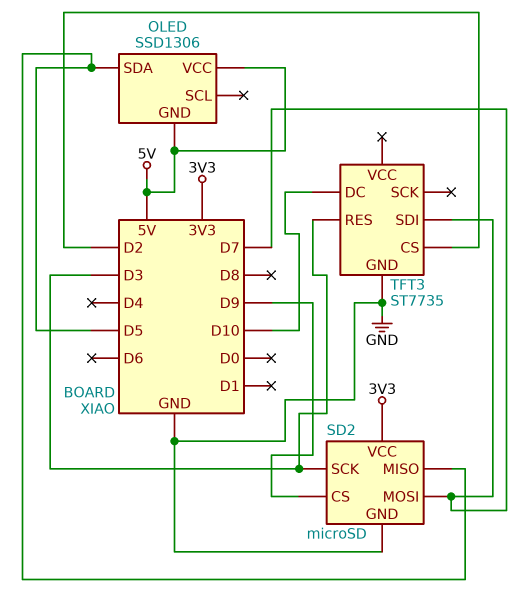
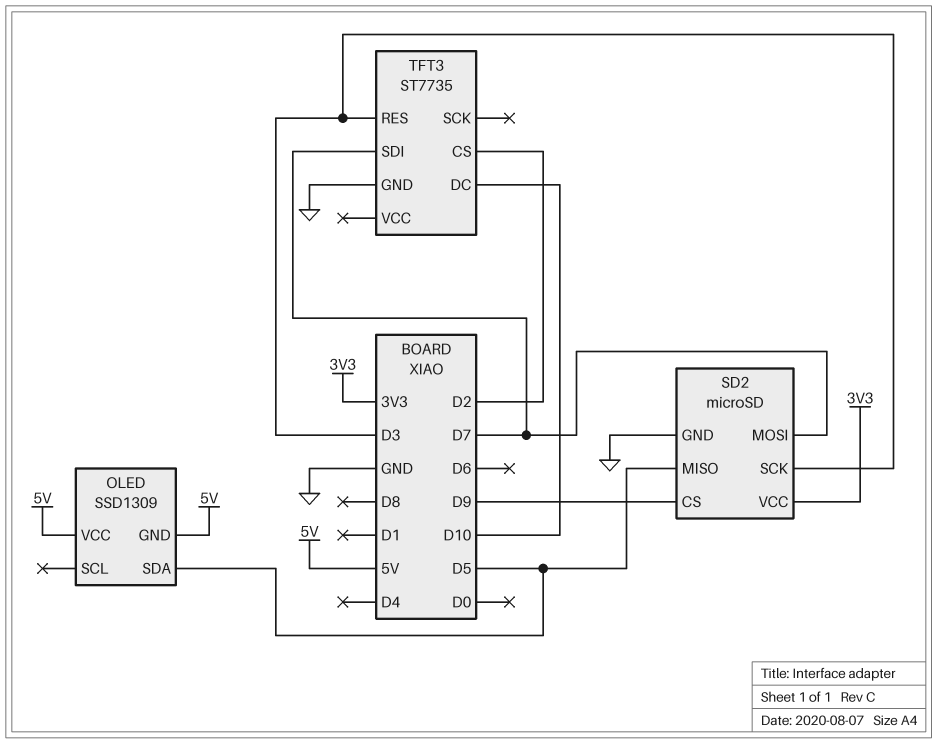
OLED: SSD1306 -> SSD1309

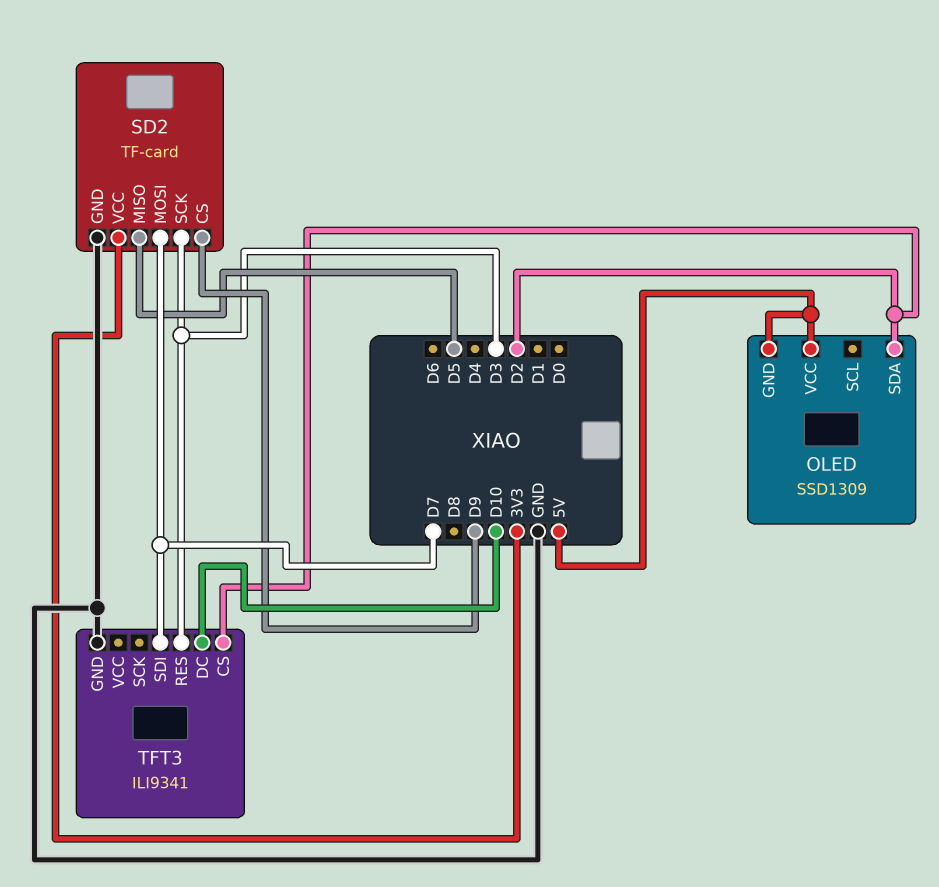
OLED pin SDA: D5 -> D2
SD2: microSD -> TF-card
TFT3: ST7735 -> ILI9341

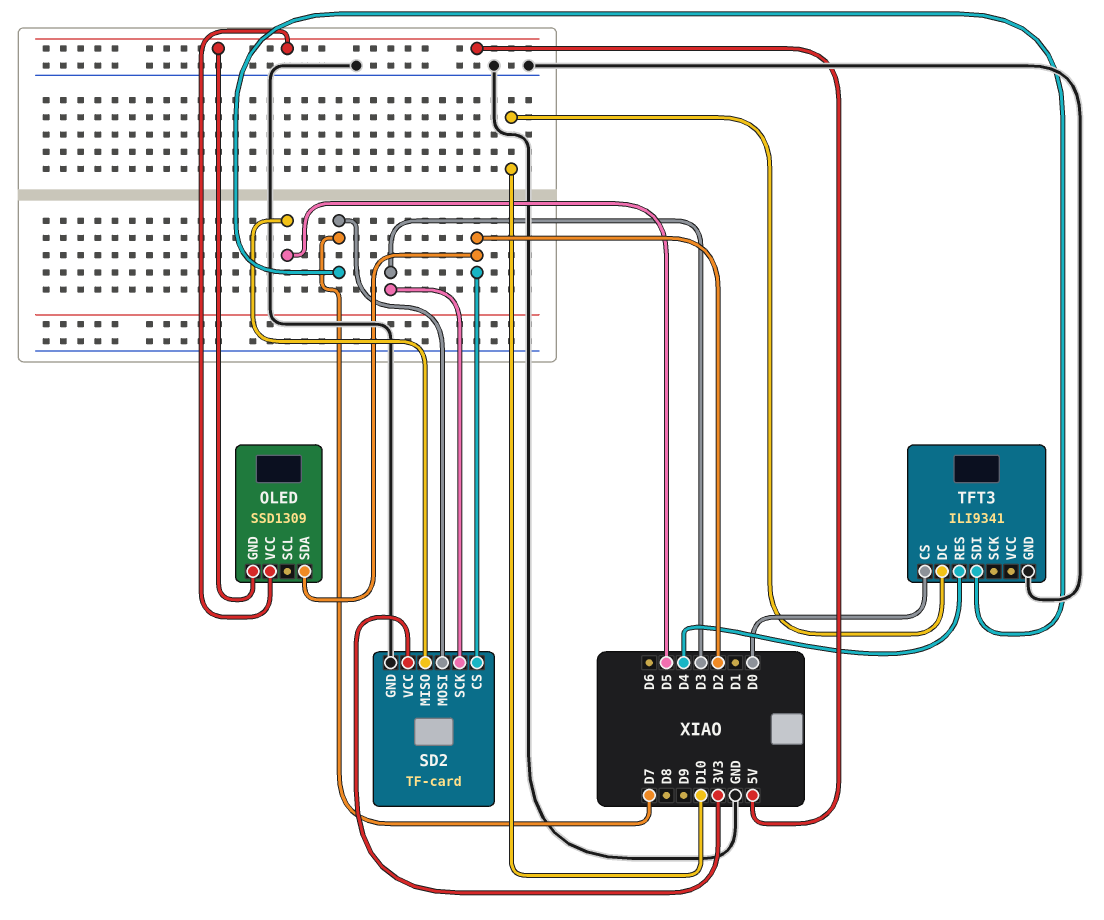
SD2 pin CS: D9 -> D2
TFT3 pin CS: D2 -> D0
TFT3 pin RES: D3 -> D4

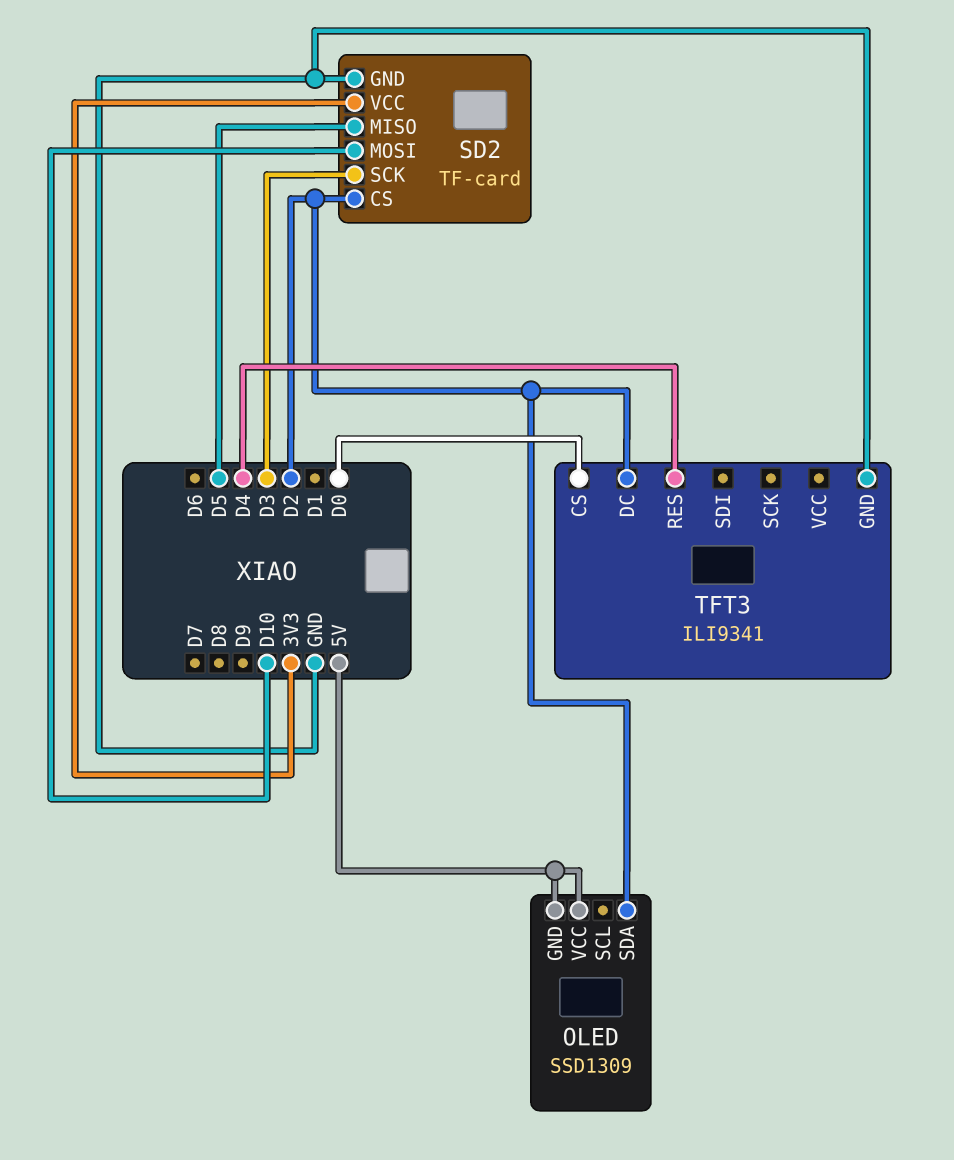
SD2 pin MOSI: D7 -> D10
TFT3 pin DC: D10 -> D2
TFT3 pin SDI: D7 -> none

